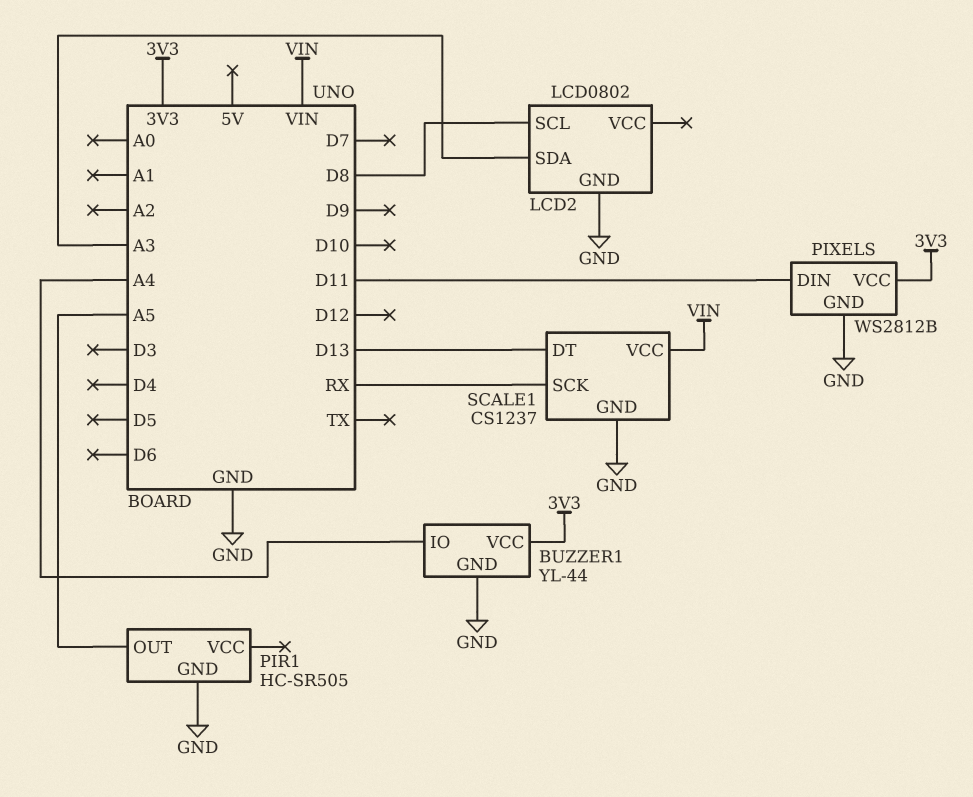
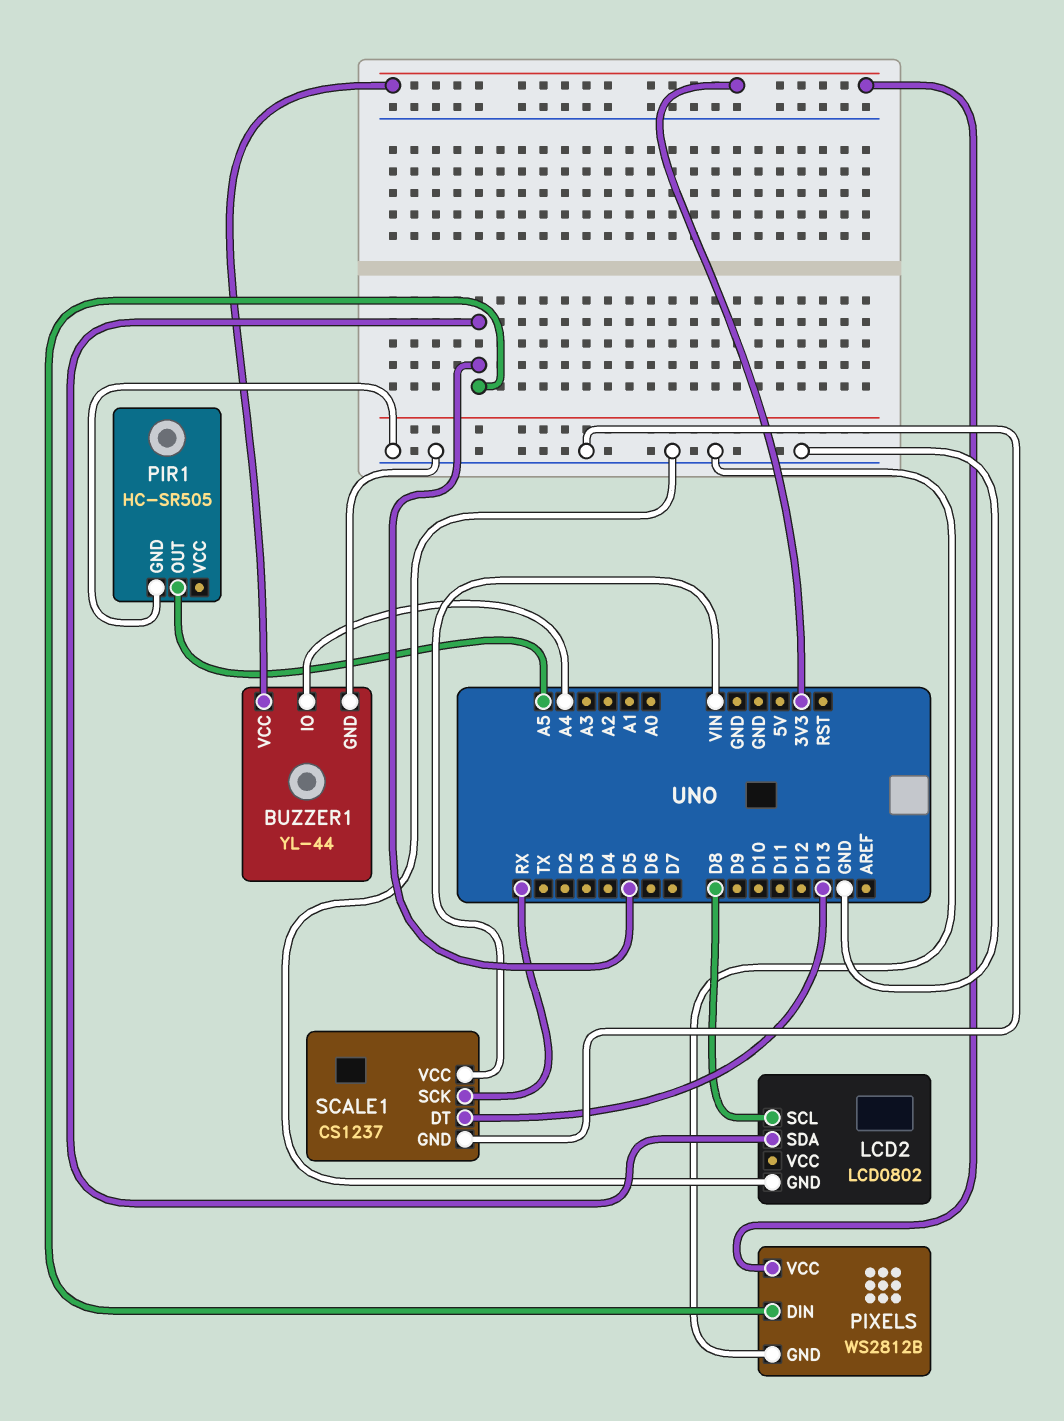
LCD2 pin SDA: A3 -> D5
PIXELS pin DIN: D11 -> D5

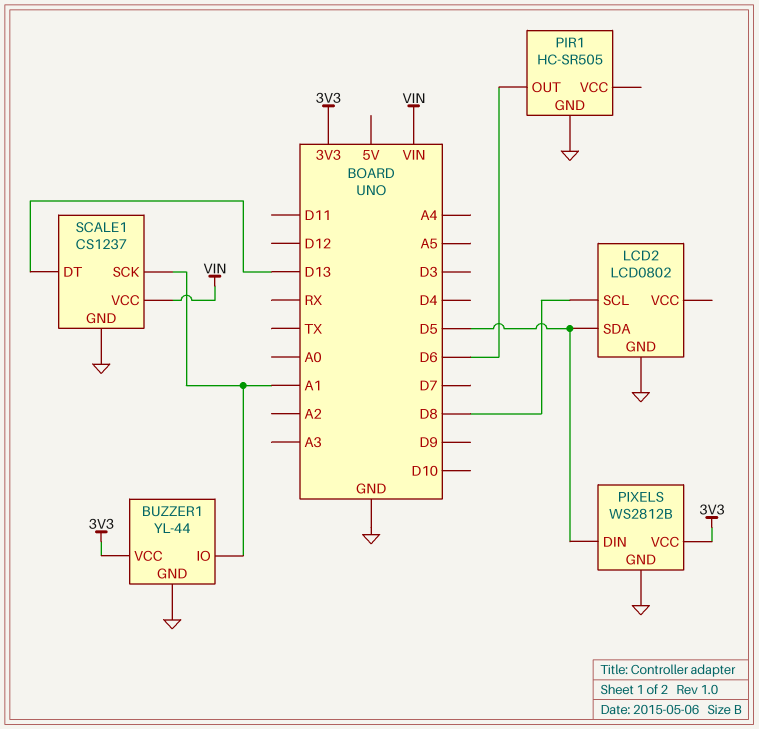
BUZZER1 pin IO: A4 -> A1
PIR1 pin OUT: A5 -> D6
SCALE1 pin SCK: RX -> A1

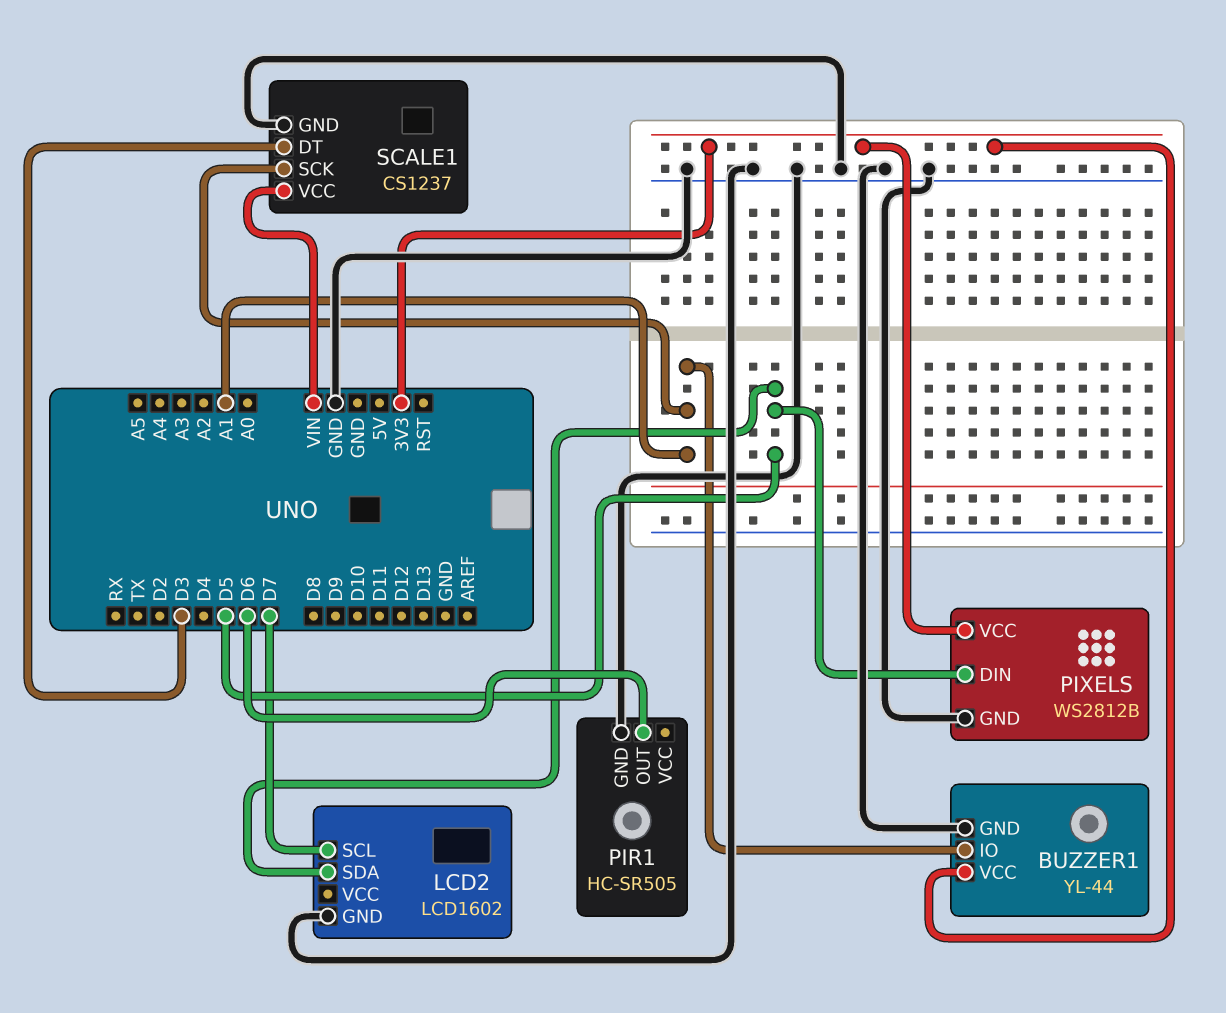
LCD2: LCD0802 -> LCD1602
LCD2 pin SCL: D8 -> D7
SCALE1 pin DT: D13 -> D3

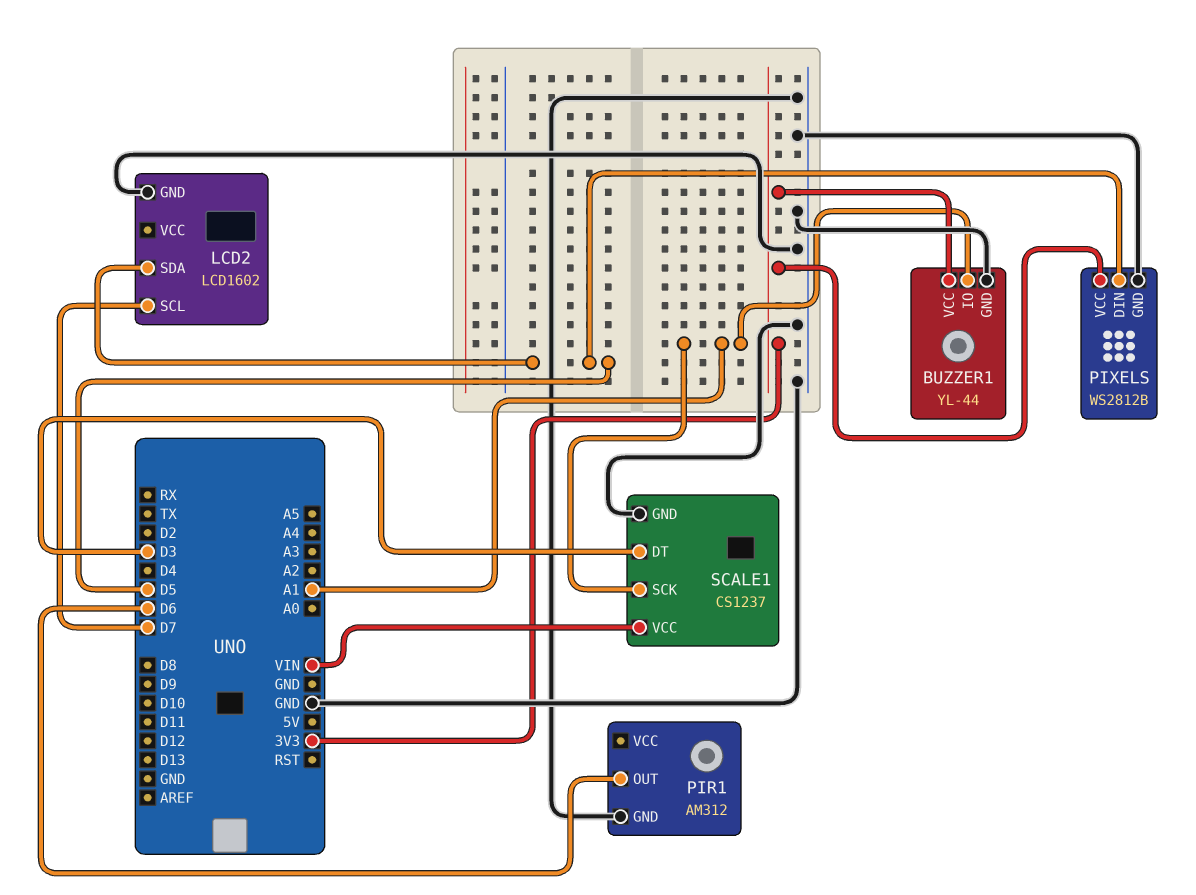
PIR1: HC-SR505 -> AM312

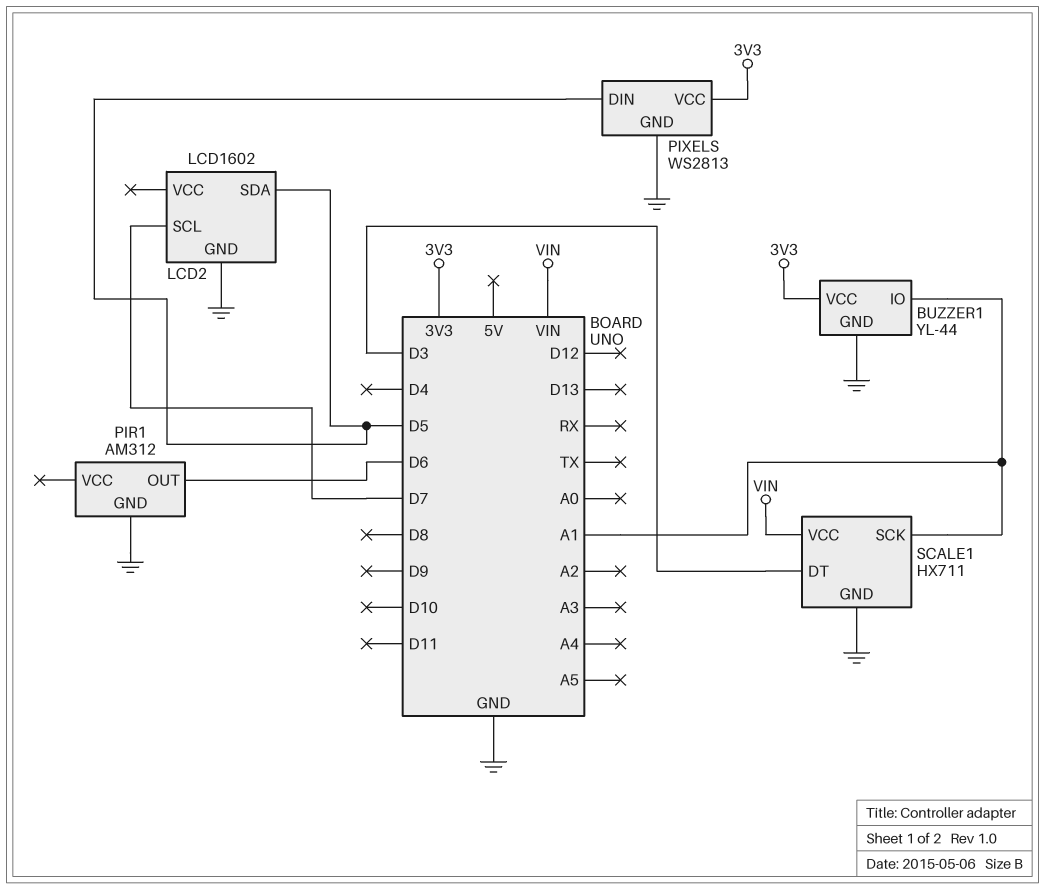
PIXELS: WS2812B -> WS2813
SCALE1: CS1237 -> HX711

